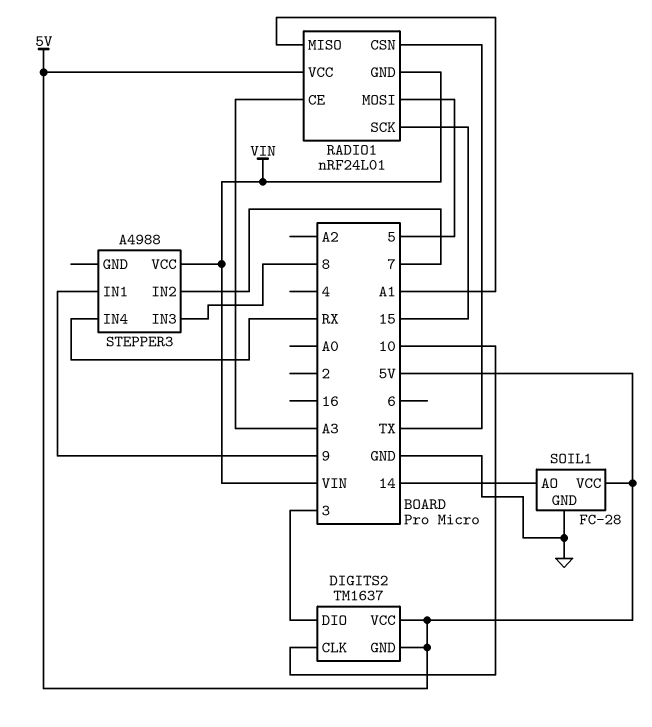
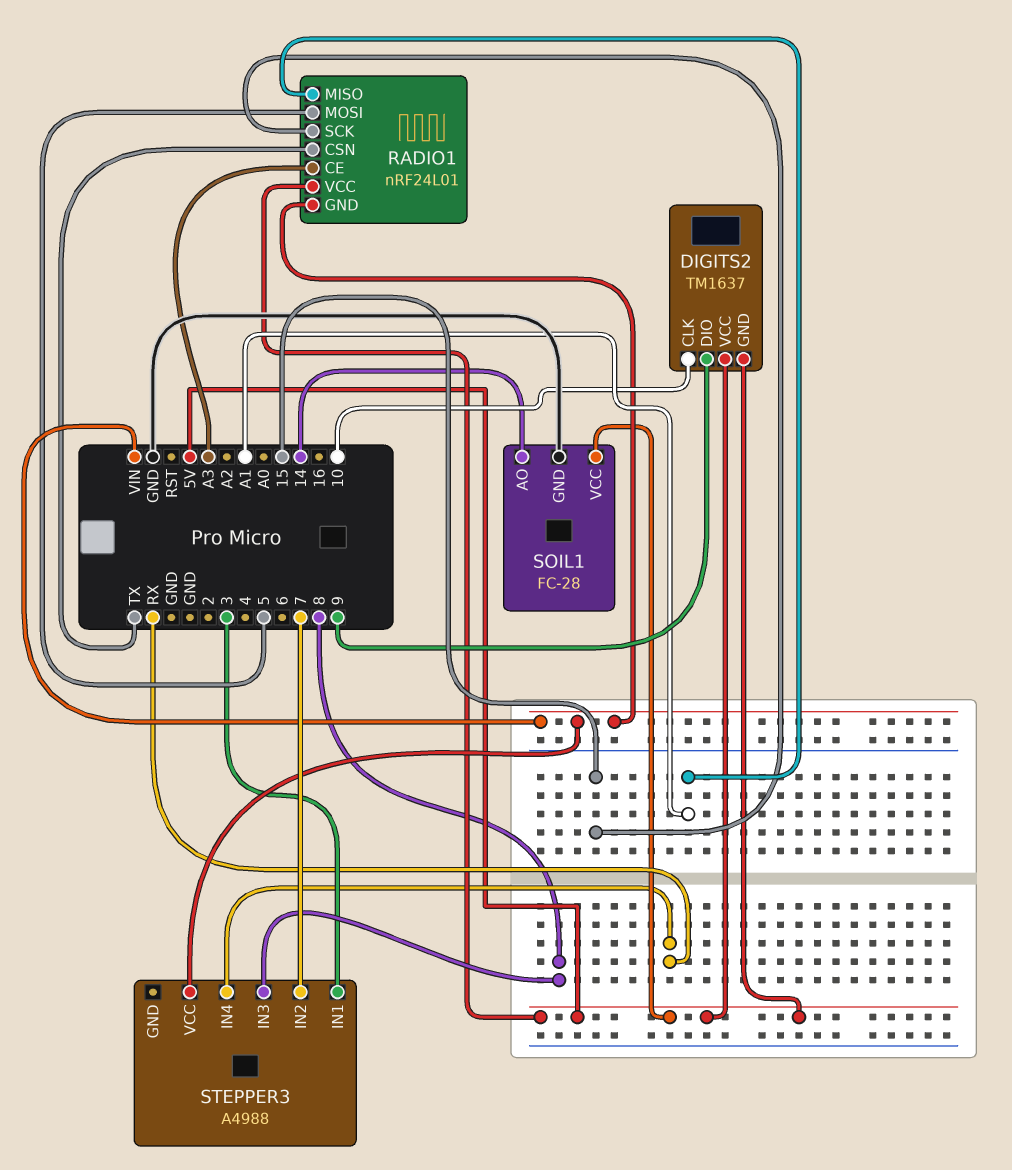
DIGITS2 pin DIO: 3 -> 9
STEPPER3 pin IN1: 9 -> 3

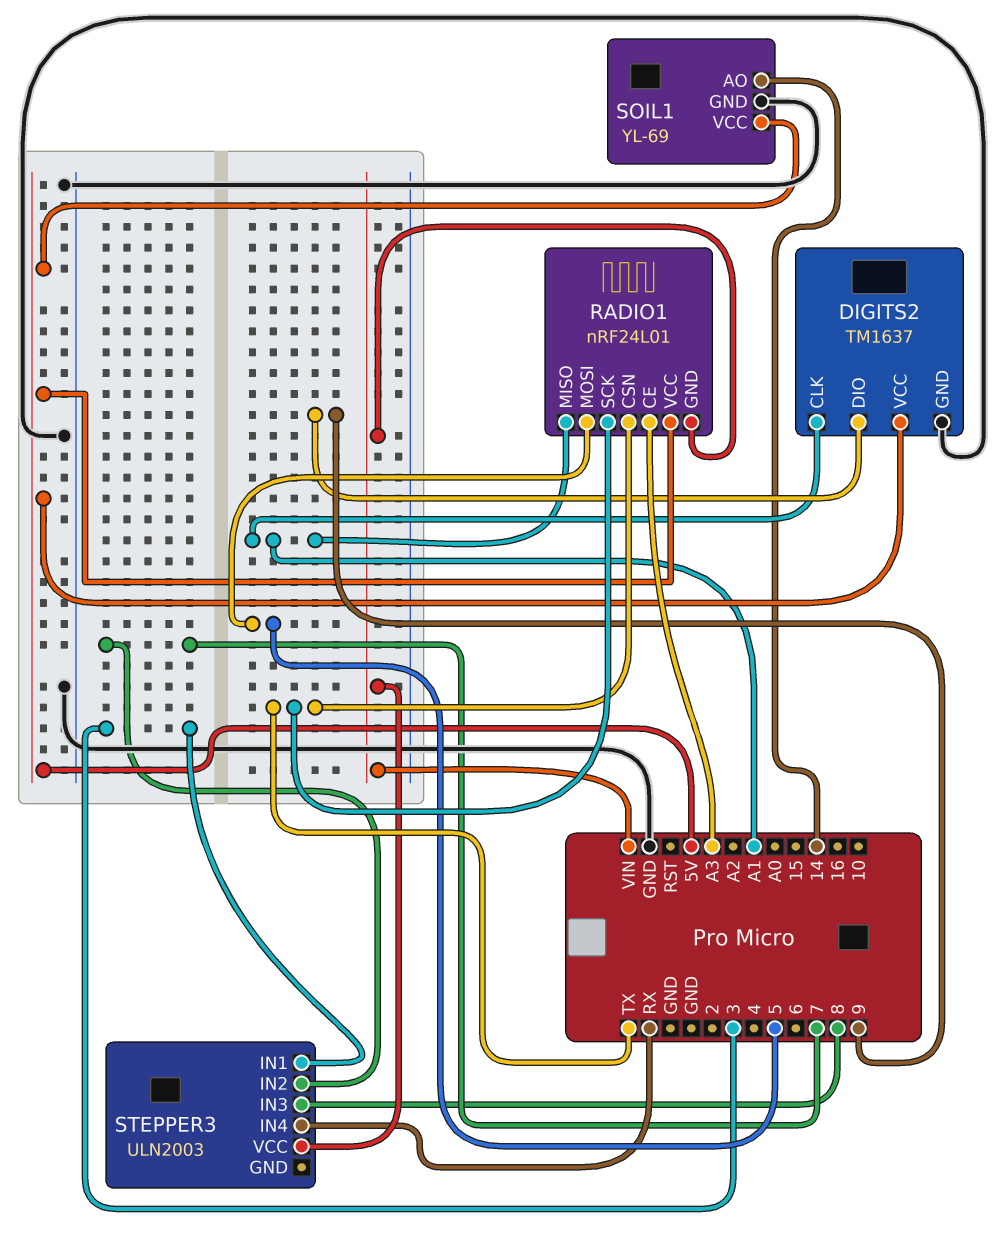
DIGITS2 pin CLK: 10 -> A1
DIGITS2 pin GND: 5V -> GND
RADIO1 pin SCK: 15 -> TX
SOIL1: FC-28 -> YL-69
STEPPER3: A4988 -> ULN2003

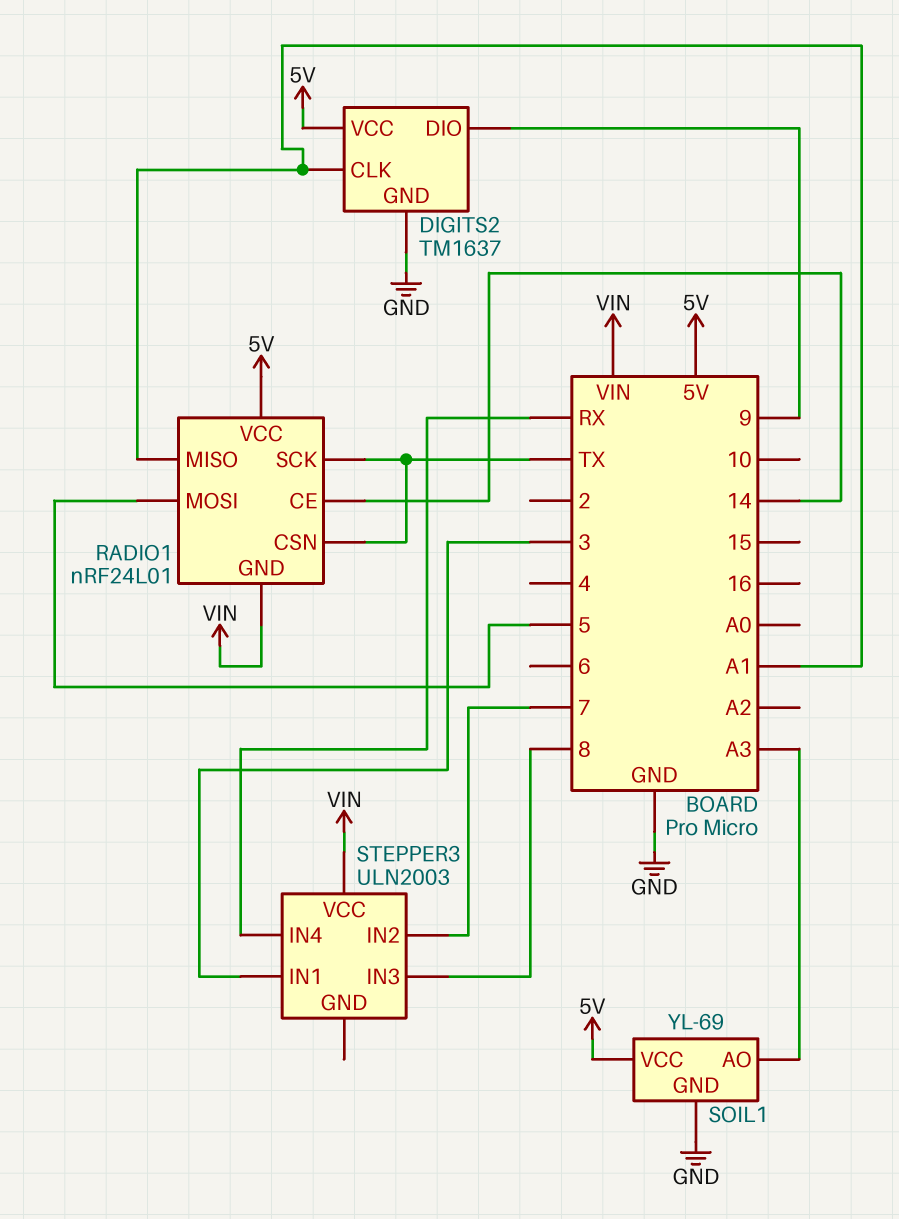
RADIO1 pin CE: A3 -> 14
SOIL1 pin AO: 14 -> A3

